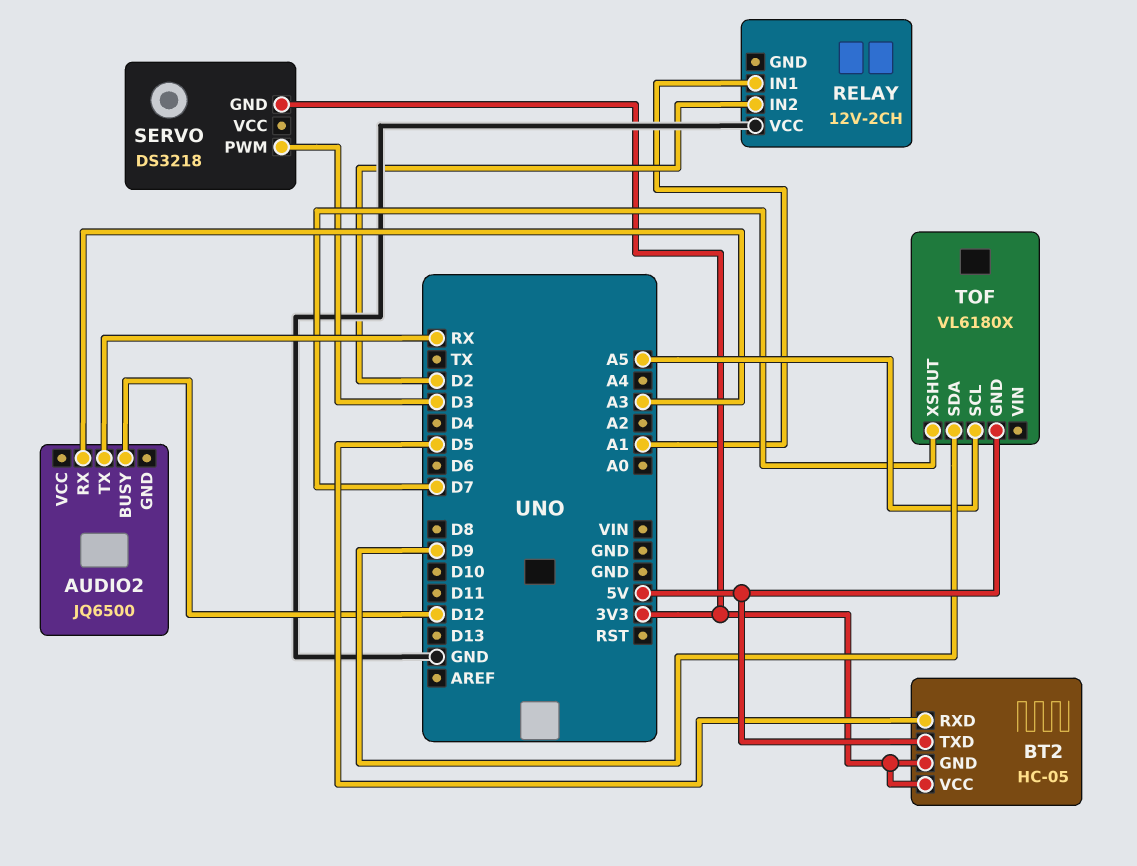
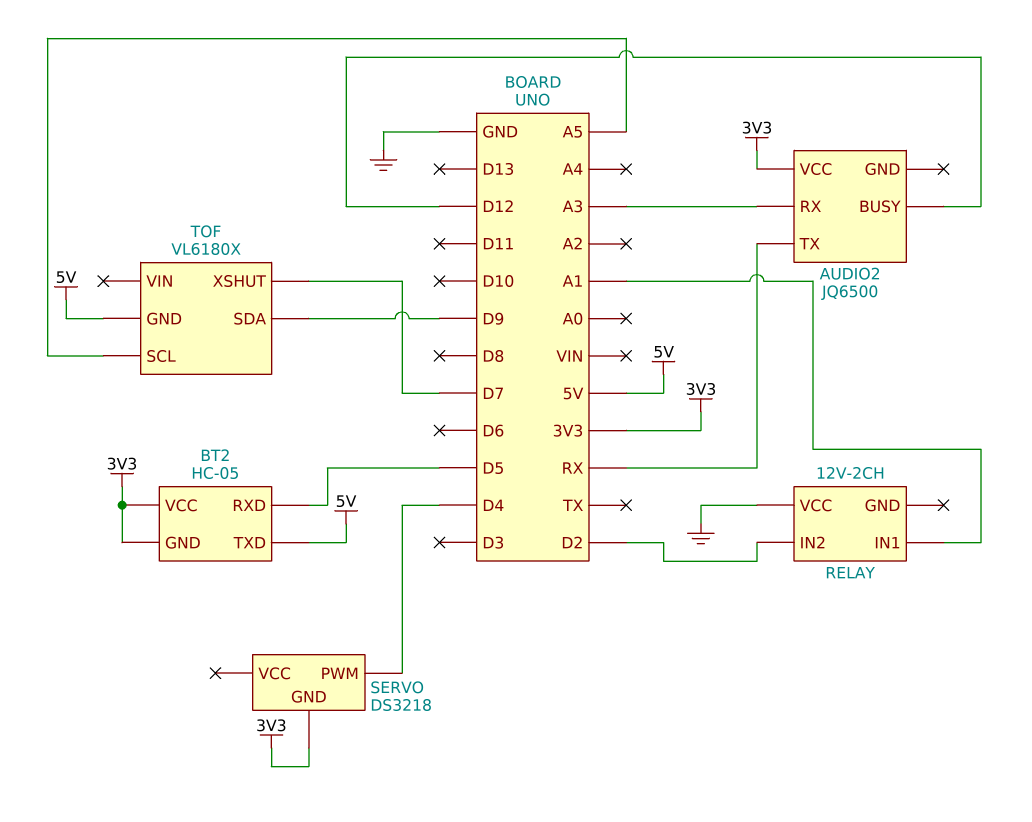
AUDIO2 pin VCC: none -> 3V3
SERVO pin PWM: D3 -> D4

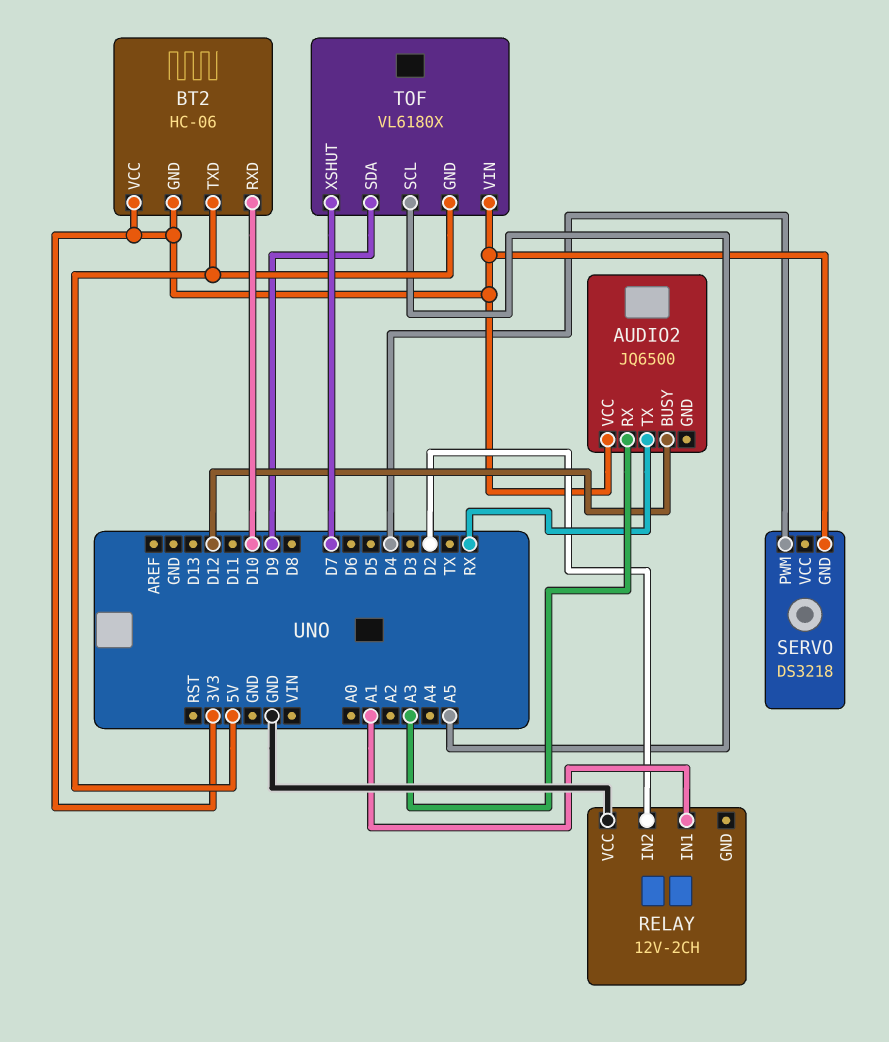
BT2: HC-05 -> HC-06
BT2 pin RXD: D5 -> D10
TOF pin VIN: none -> 3V3

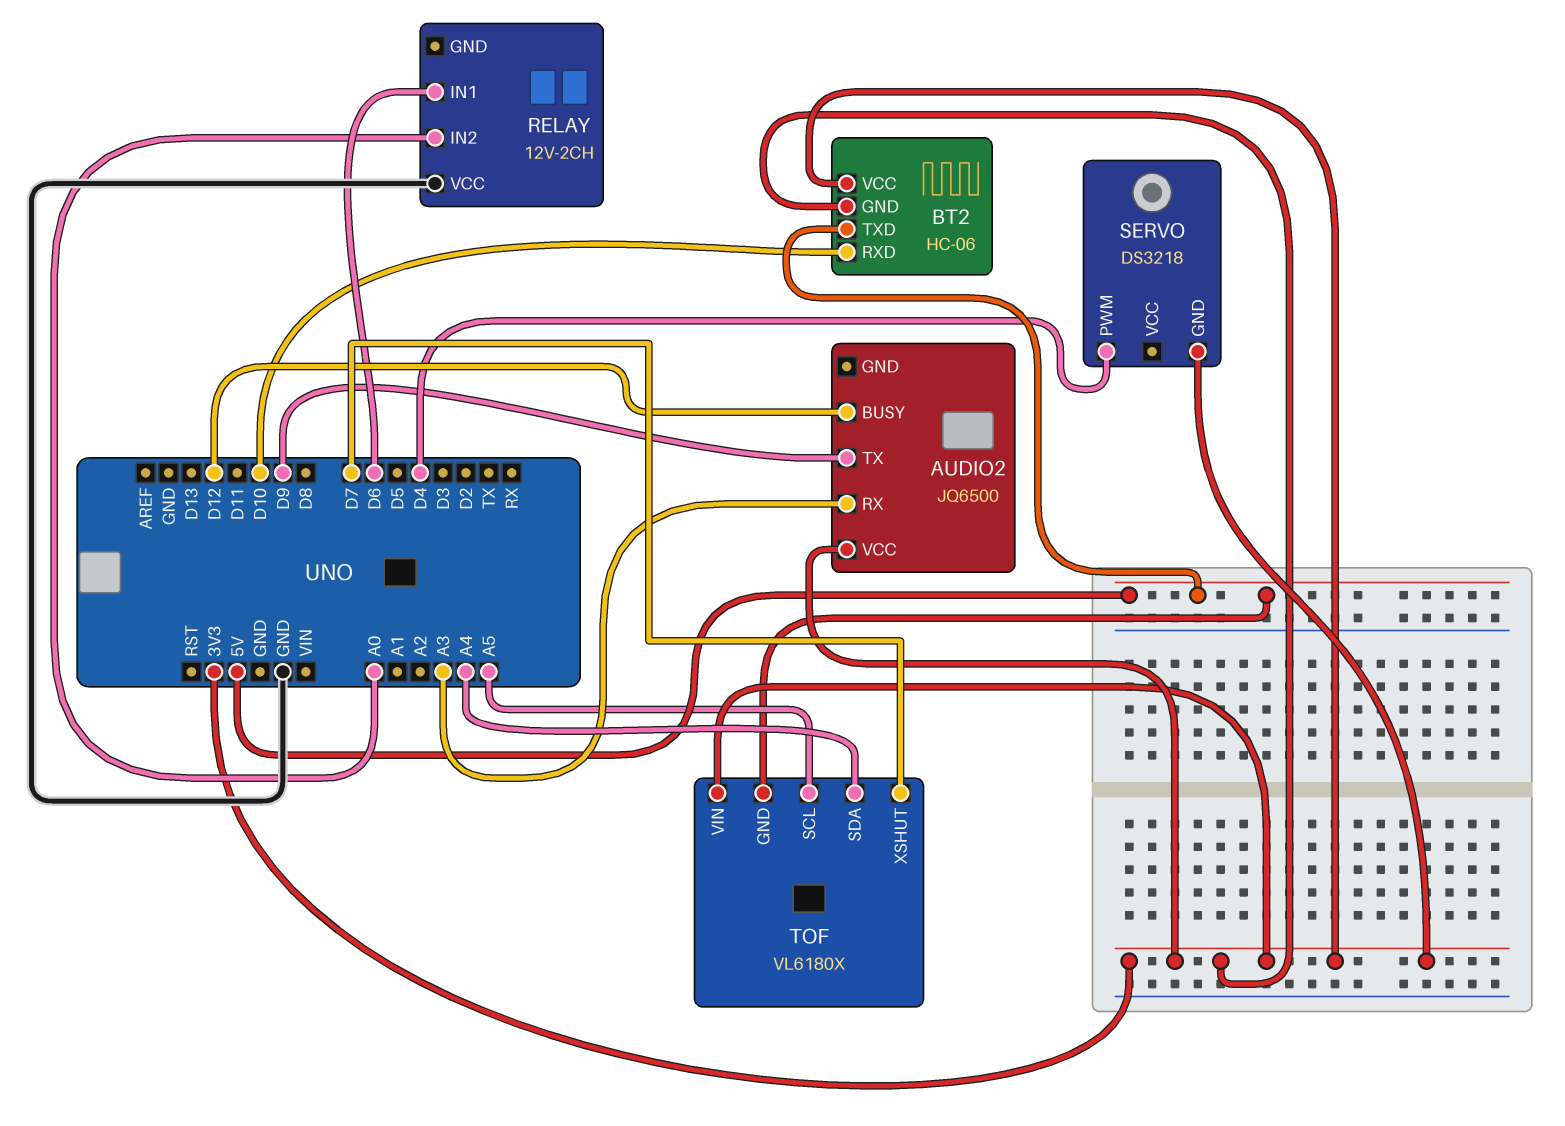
AUDIO2 pin TX: RX -> D9
RELAY pin IN1: A1 -> D6
RELAY pin IN2: D2 -> A0
TOF pin SDA: D9 -> A4

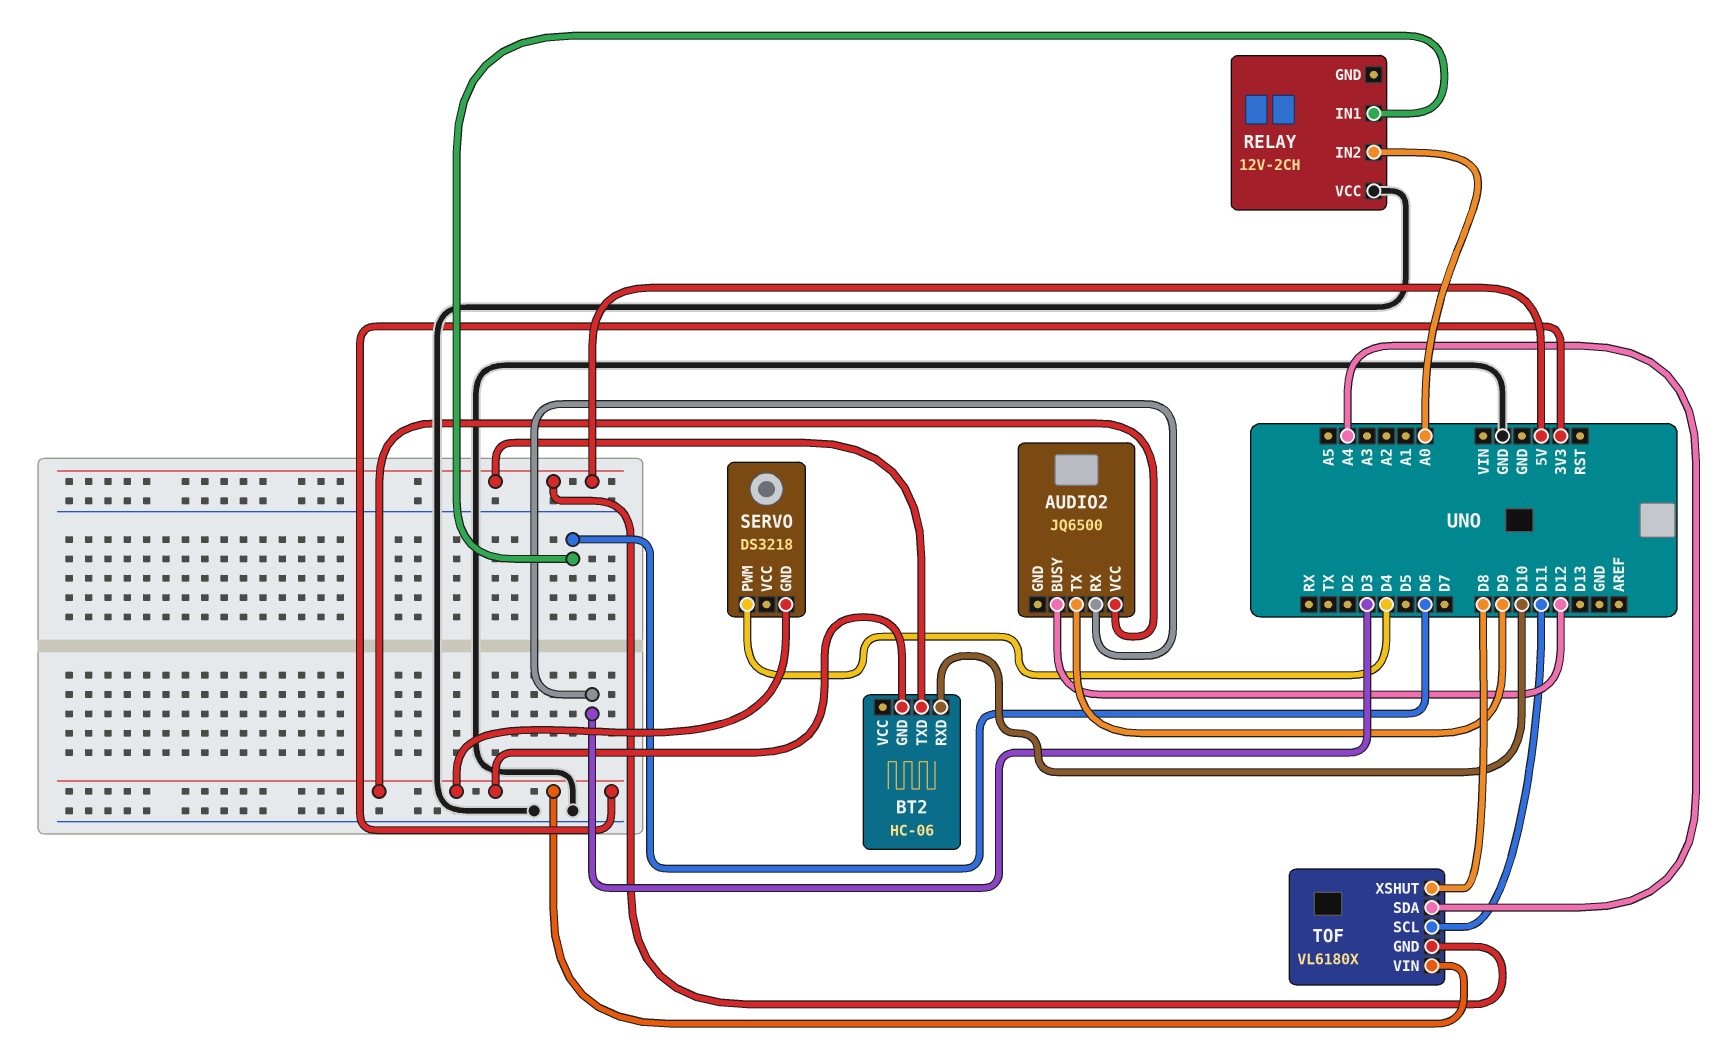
AUDIO2 pin RX: A3 -> D3
BT2 pin VCC: 3V3 -> none
TOF pin SCL: A5 -> D11
TOF pin XSHUT: D7 -> D8

